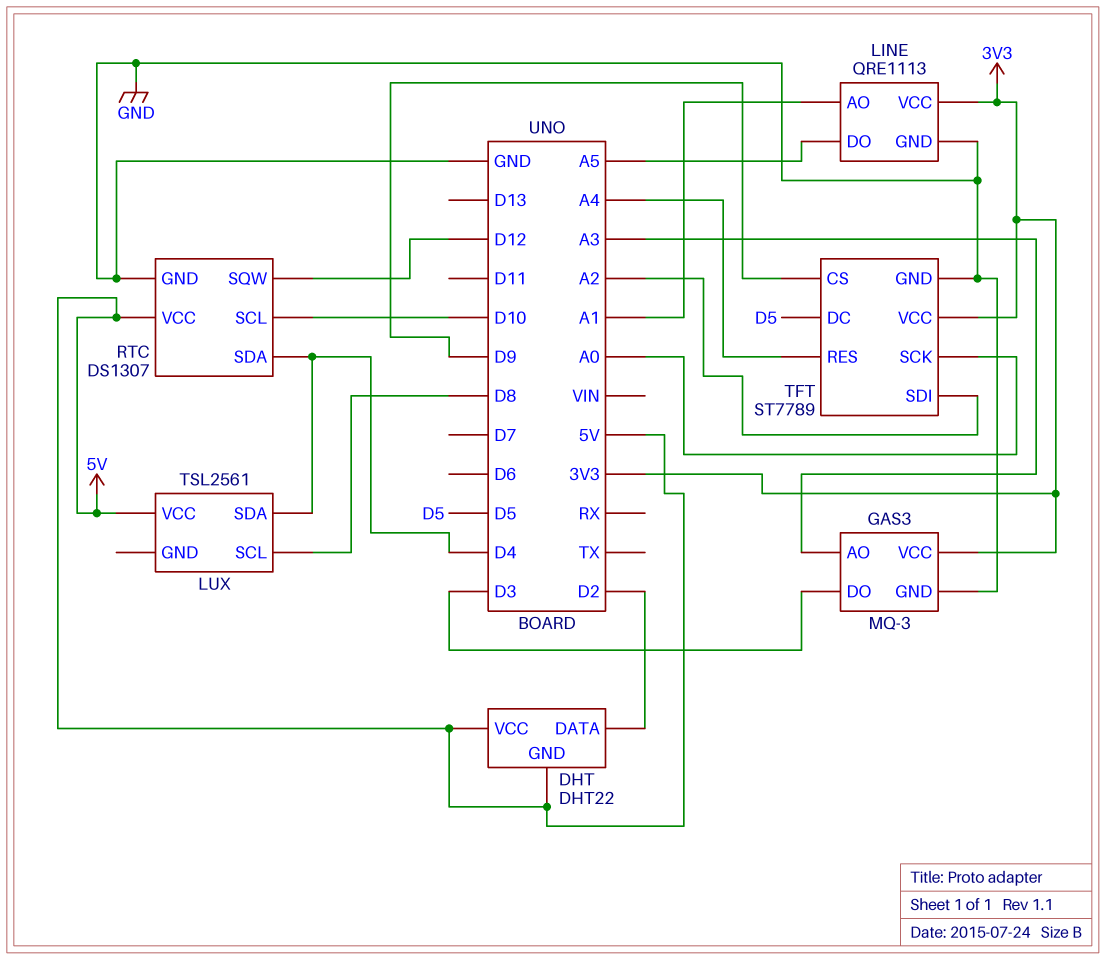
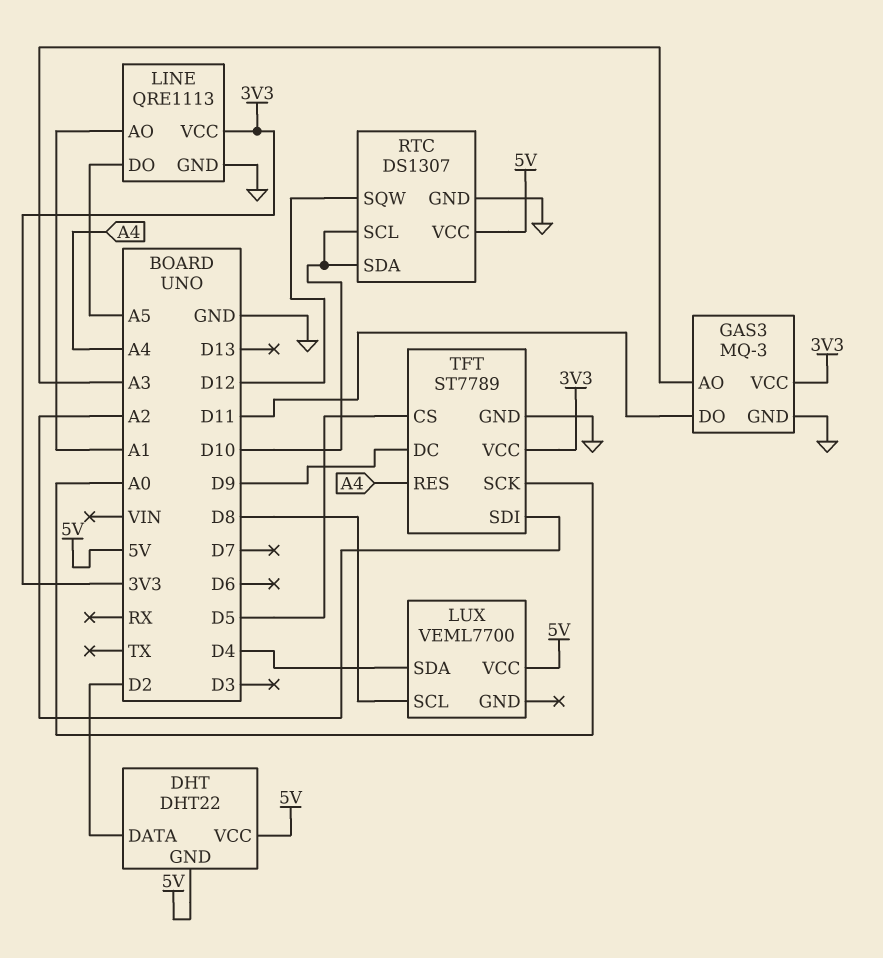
GAS3 pin DO: D3 -> D11
LUX: TSL2561 -> VEML7700
RTC pin SDA: D4 -> D10
TFT pin CS: D9 -> D5
TFT pin DC: D5 -> D9

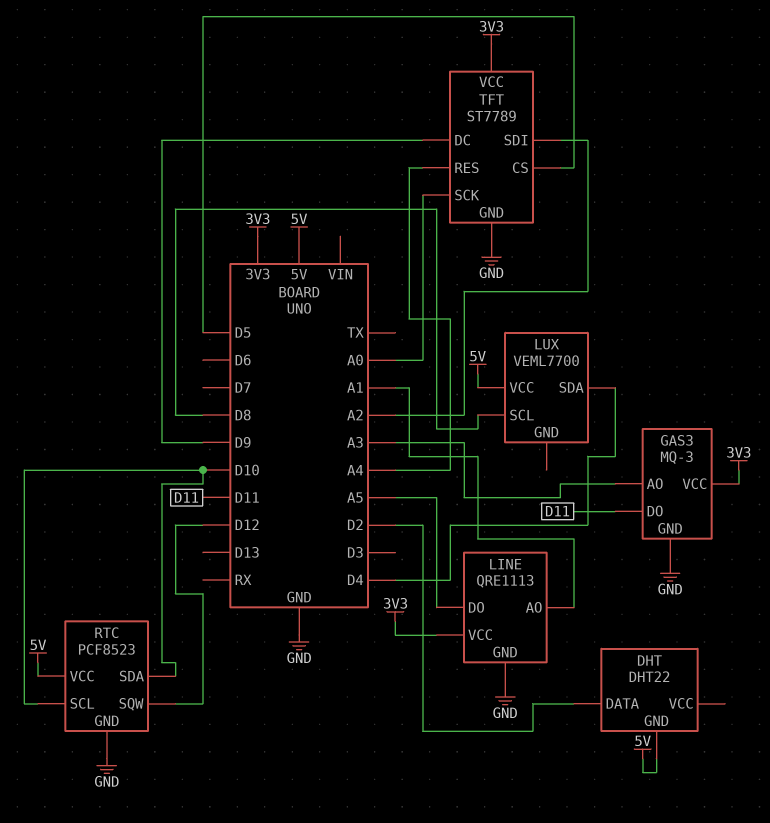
DHT pin VCC: 5V -> none
RTC: DS1307 -> PCF8523

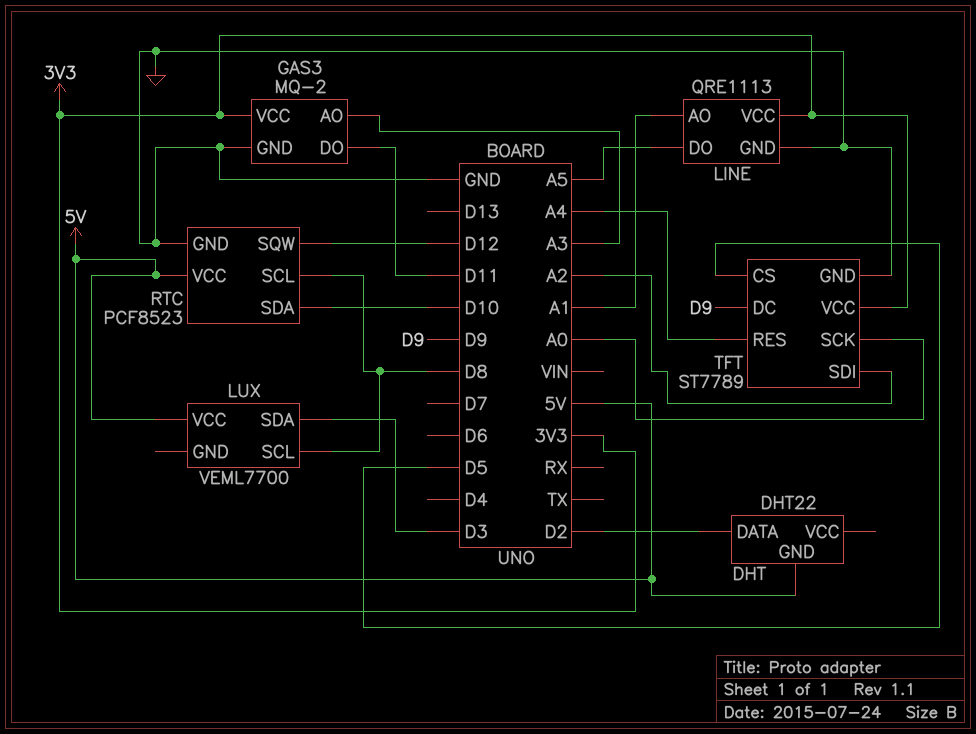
GAS3: MQ-3 -> MQ-2
LUX pin SDA: D4 -> D3
RTC pin SCL: D10 -> D8

